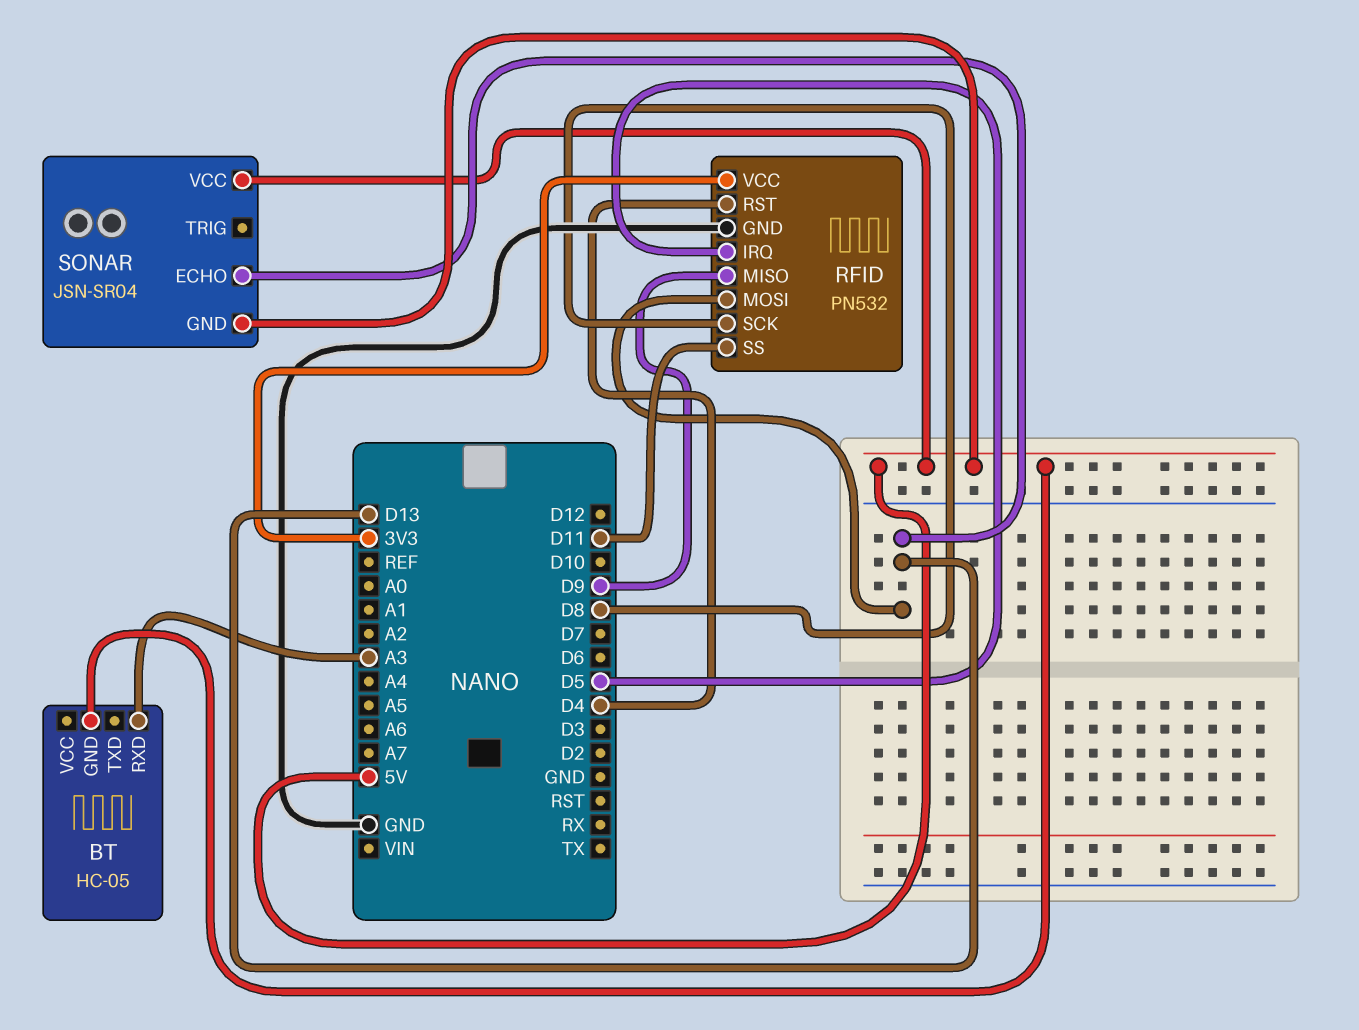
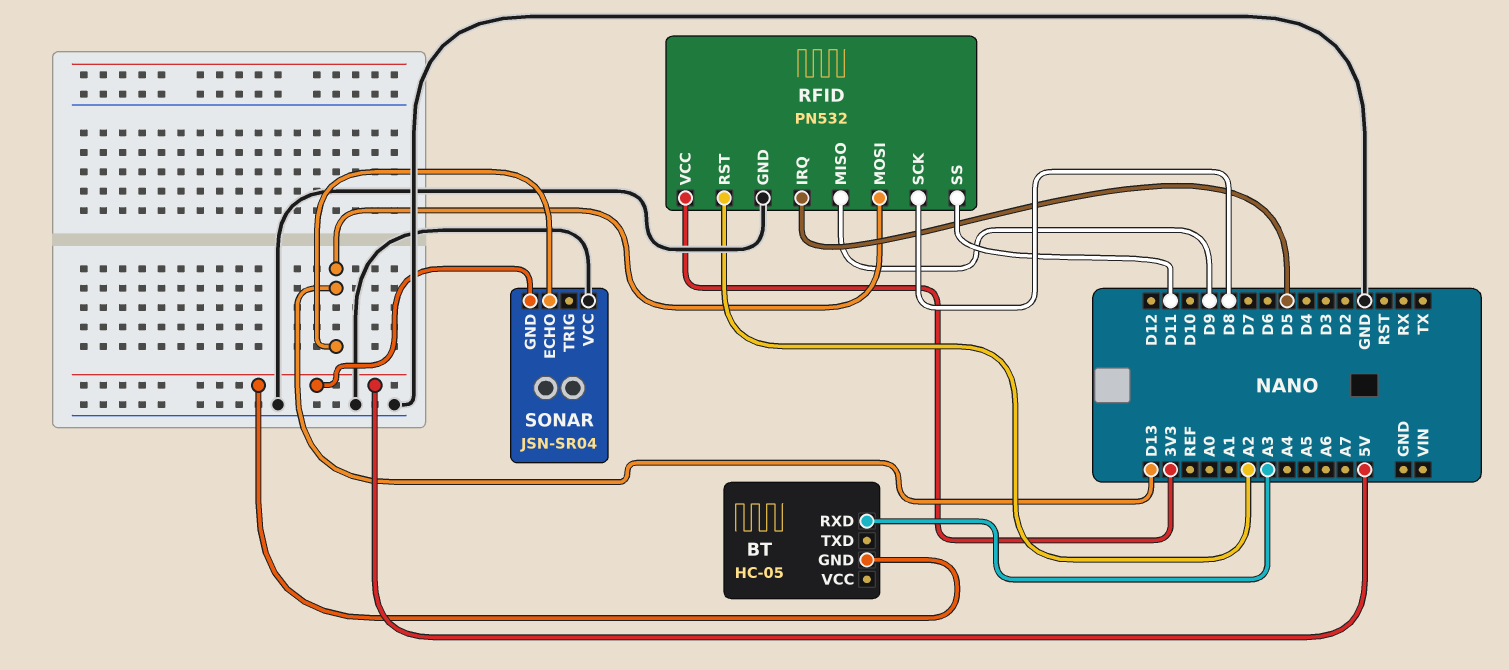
RFID pin RST: D4 -> A2
SONAR pin VCC: 5V -> GND

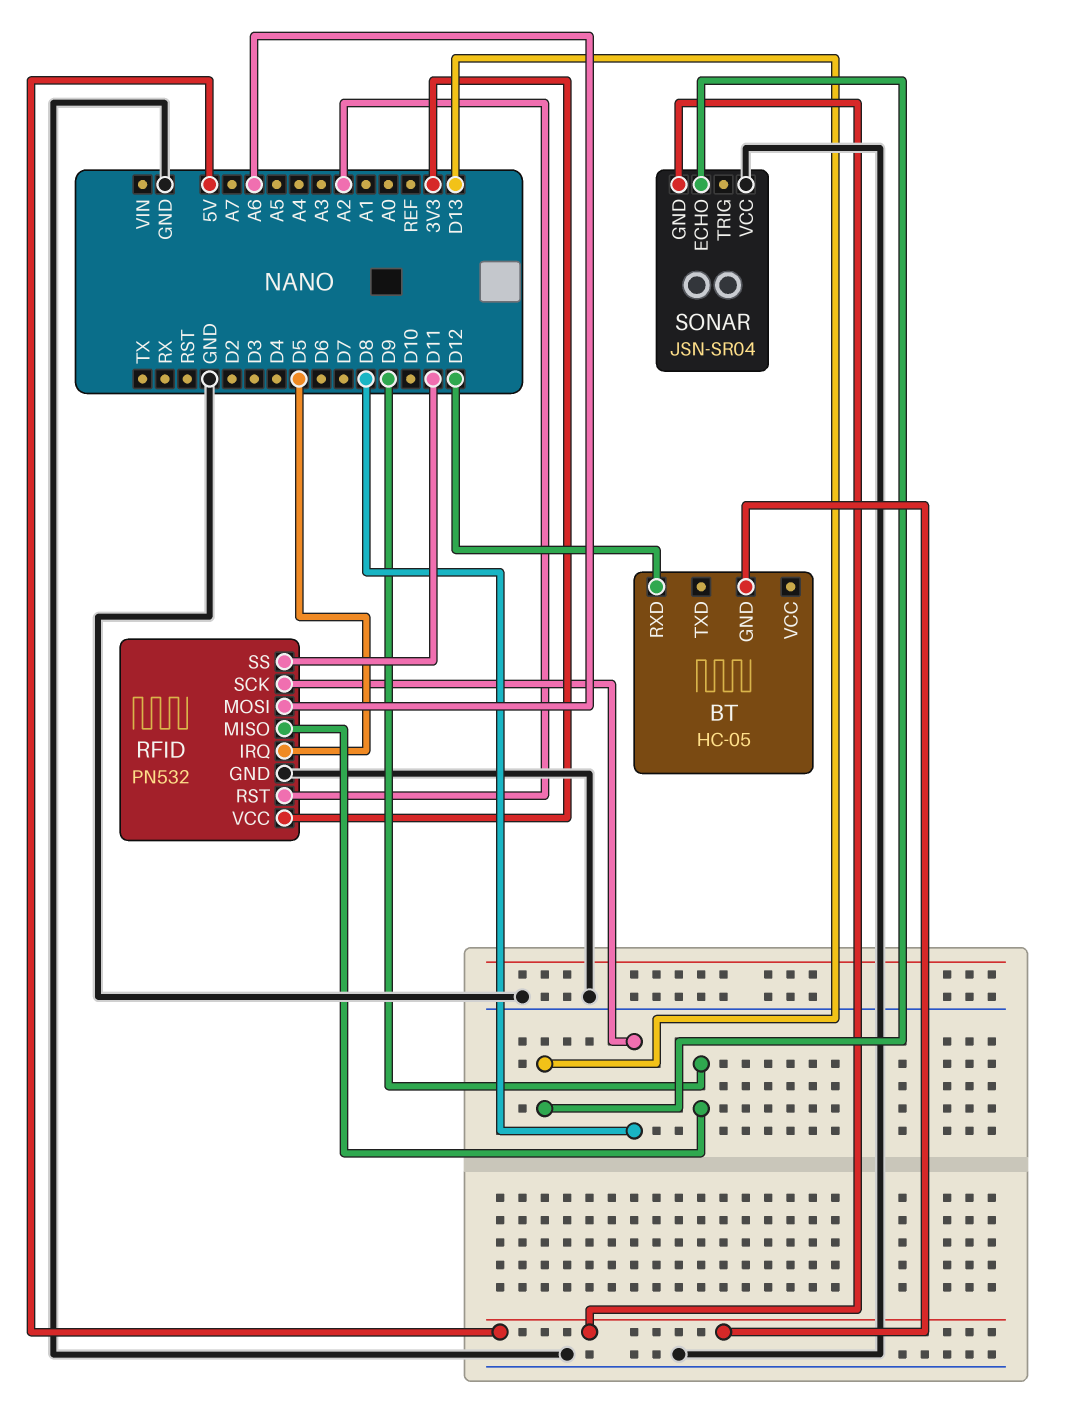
BT pin RXD: A3 -> D12
RFID pin MOSI: D13 -> A6

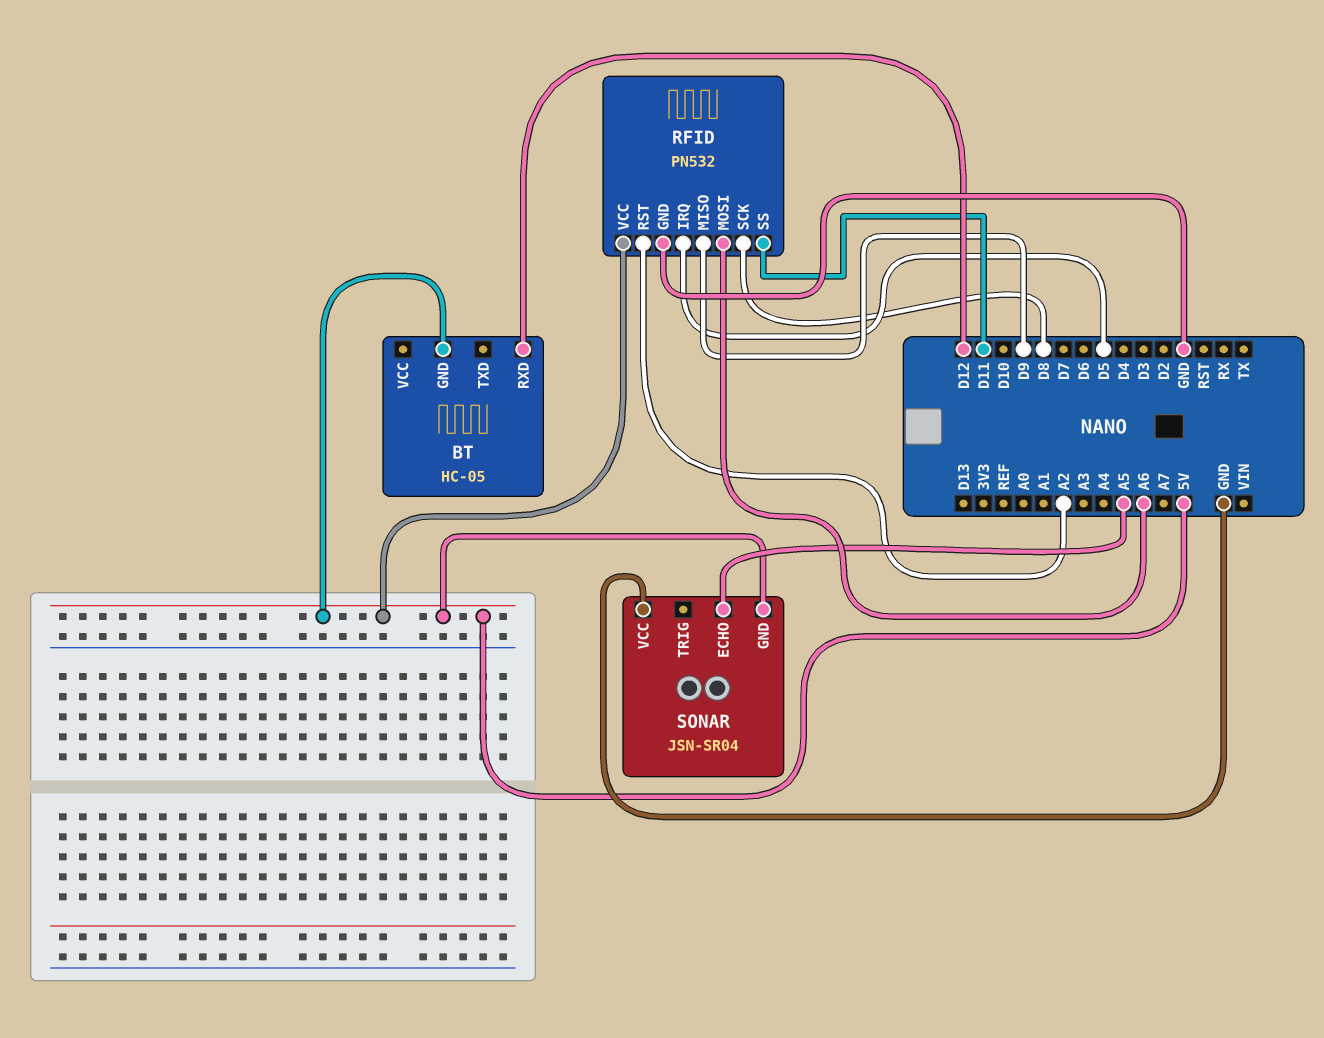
RFID pin VCC: 3V3 -> 5V
SONAR pin ECHO: D13 -> A5

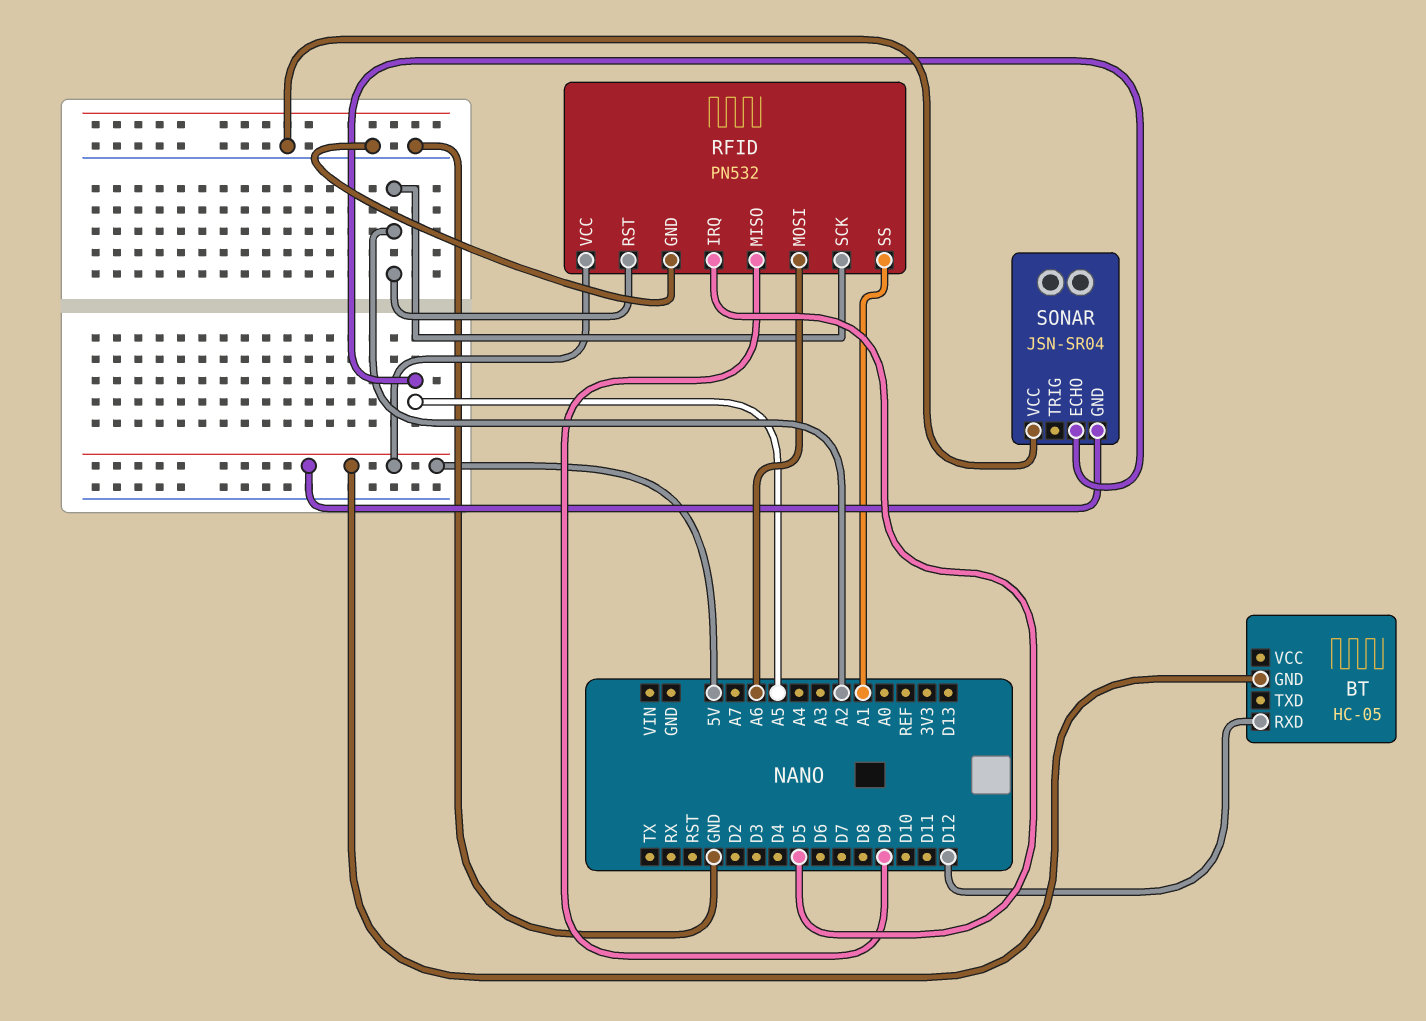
RFID pin SCK: D8 -> A2
RFID pin SS: D11 -> A1

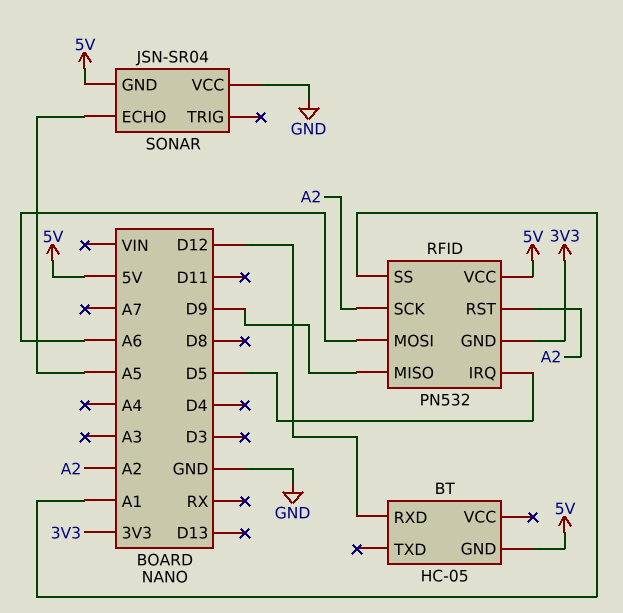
RFID pin GND: GND -> 3V3

